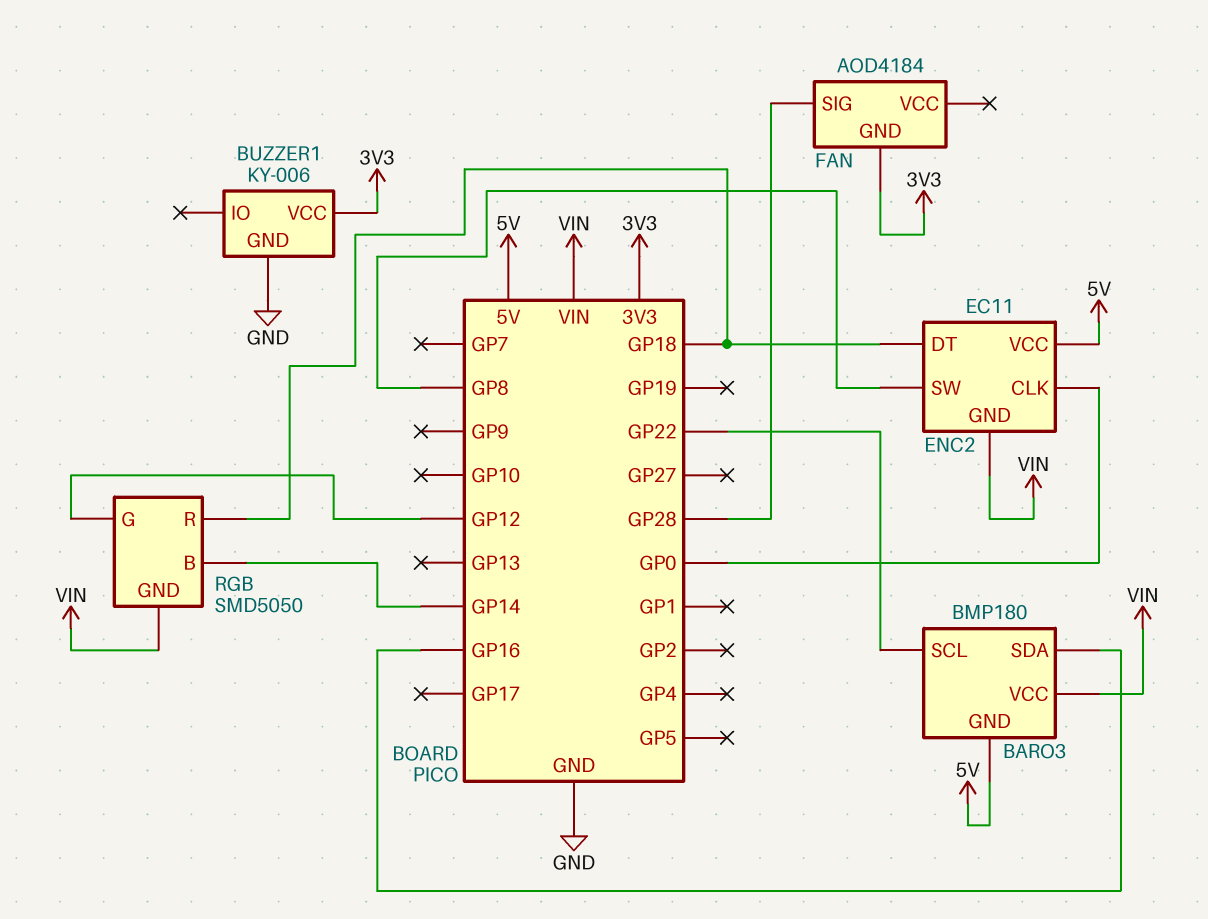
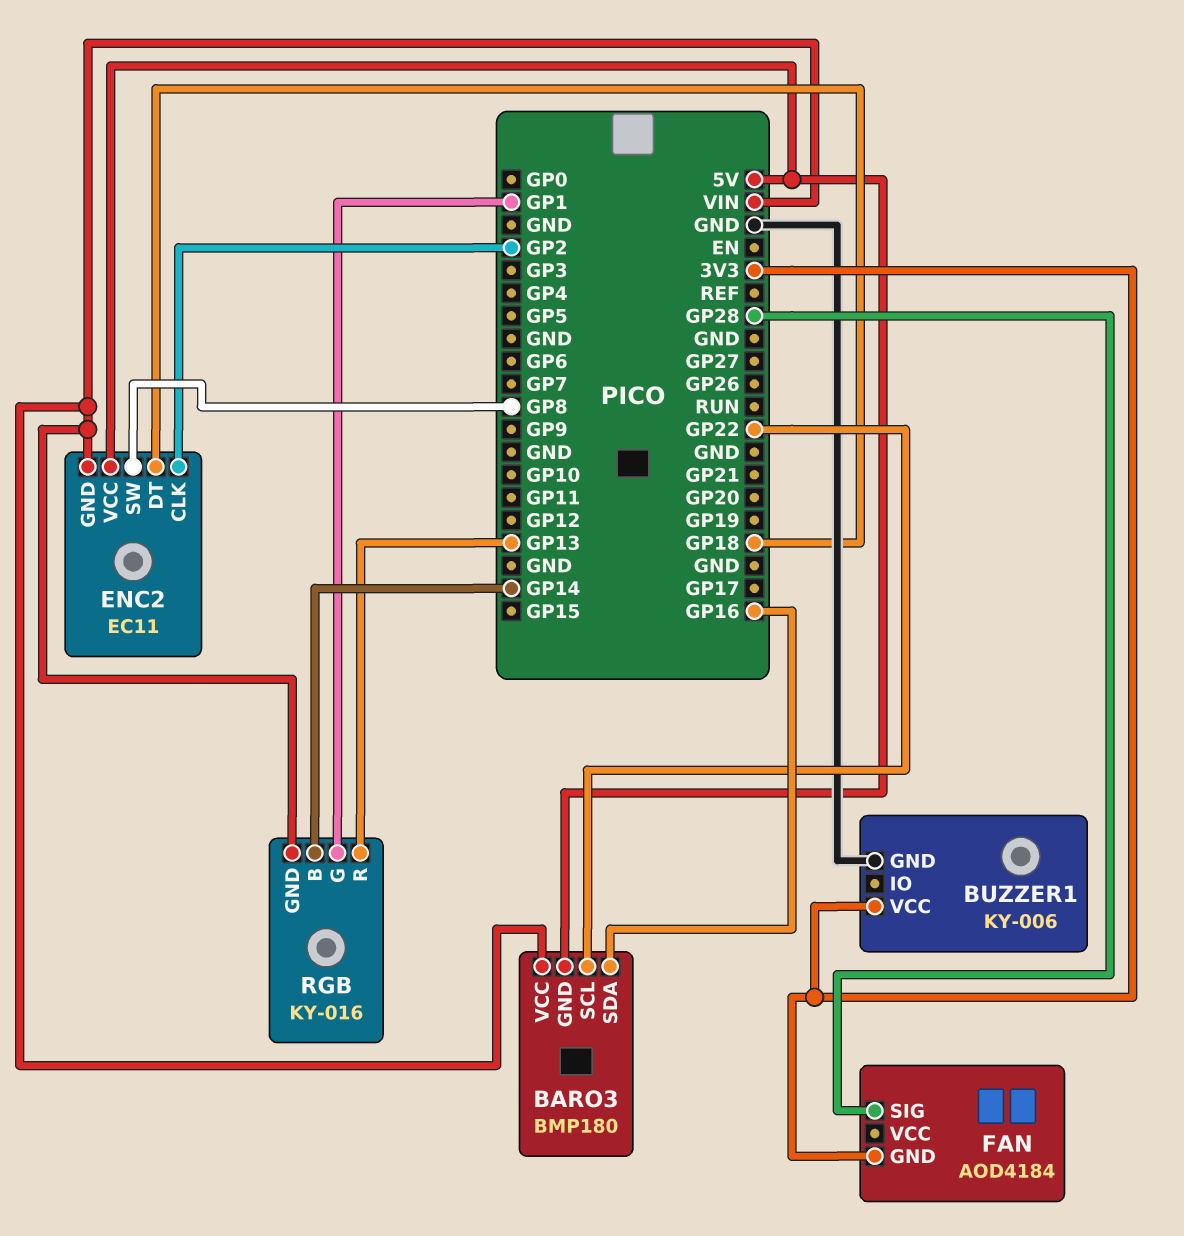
ENC2 pin CLK: GP0 -> GP2
RGB: SMD5050 -> KY-016
RGB pin G: GP12 -> GP1
RGB pin R: GP18 -> GP13

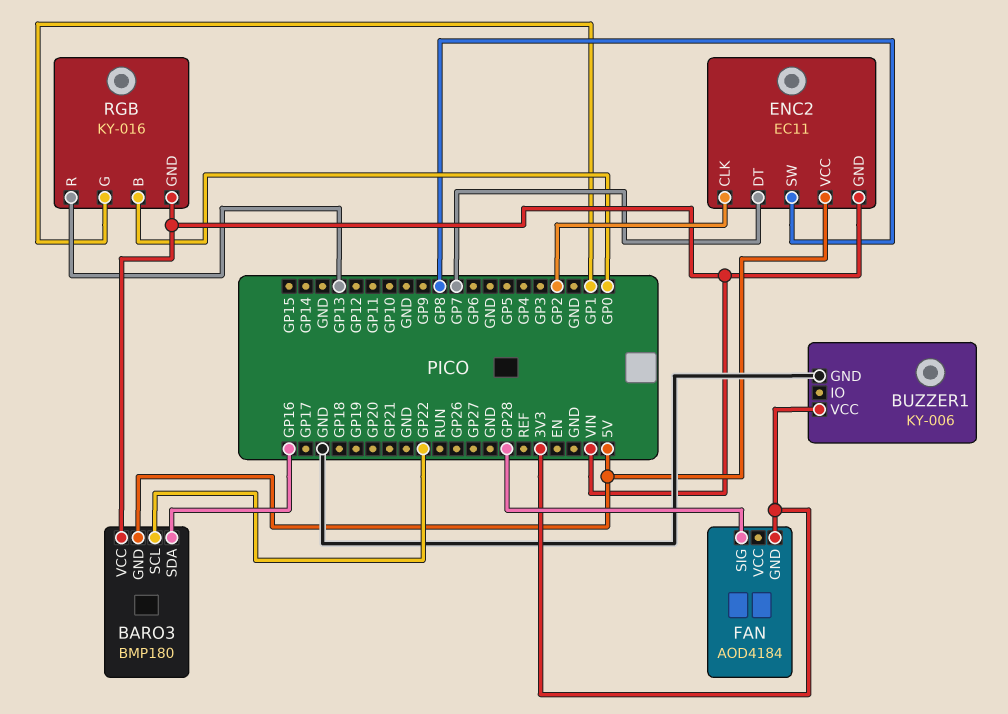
ENC2 pin DT: GP18 -> GP7
RGB pin B: GP14 -> GP0

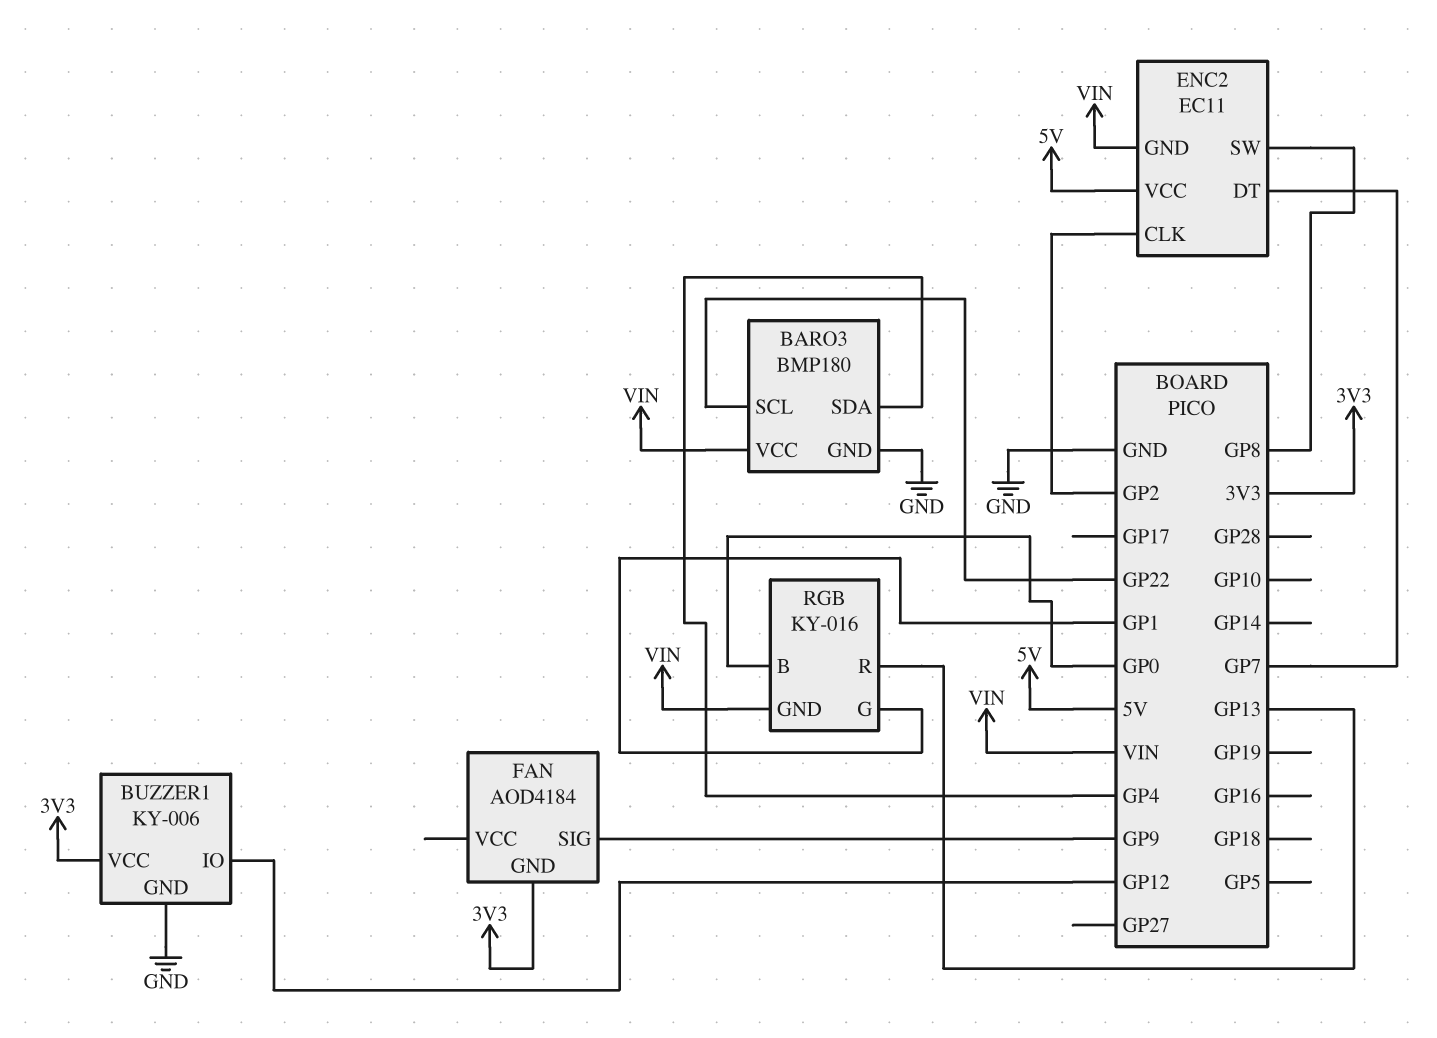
BARO3 pin GND: 5V -> GND
BARO3 pin SDA: GP16 -> GP4
BUZZER1 pin IO: none -> GP12
FAN pin SIG: GP28 -> GP9

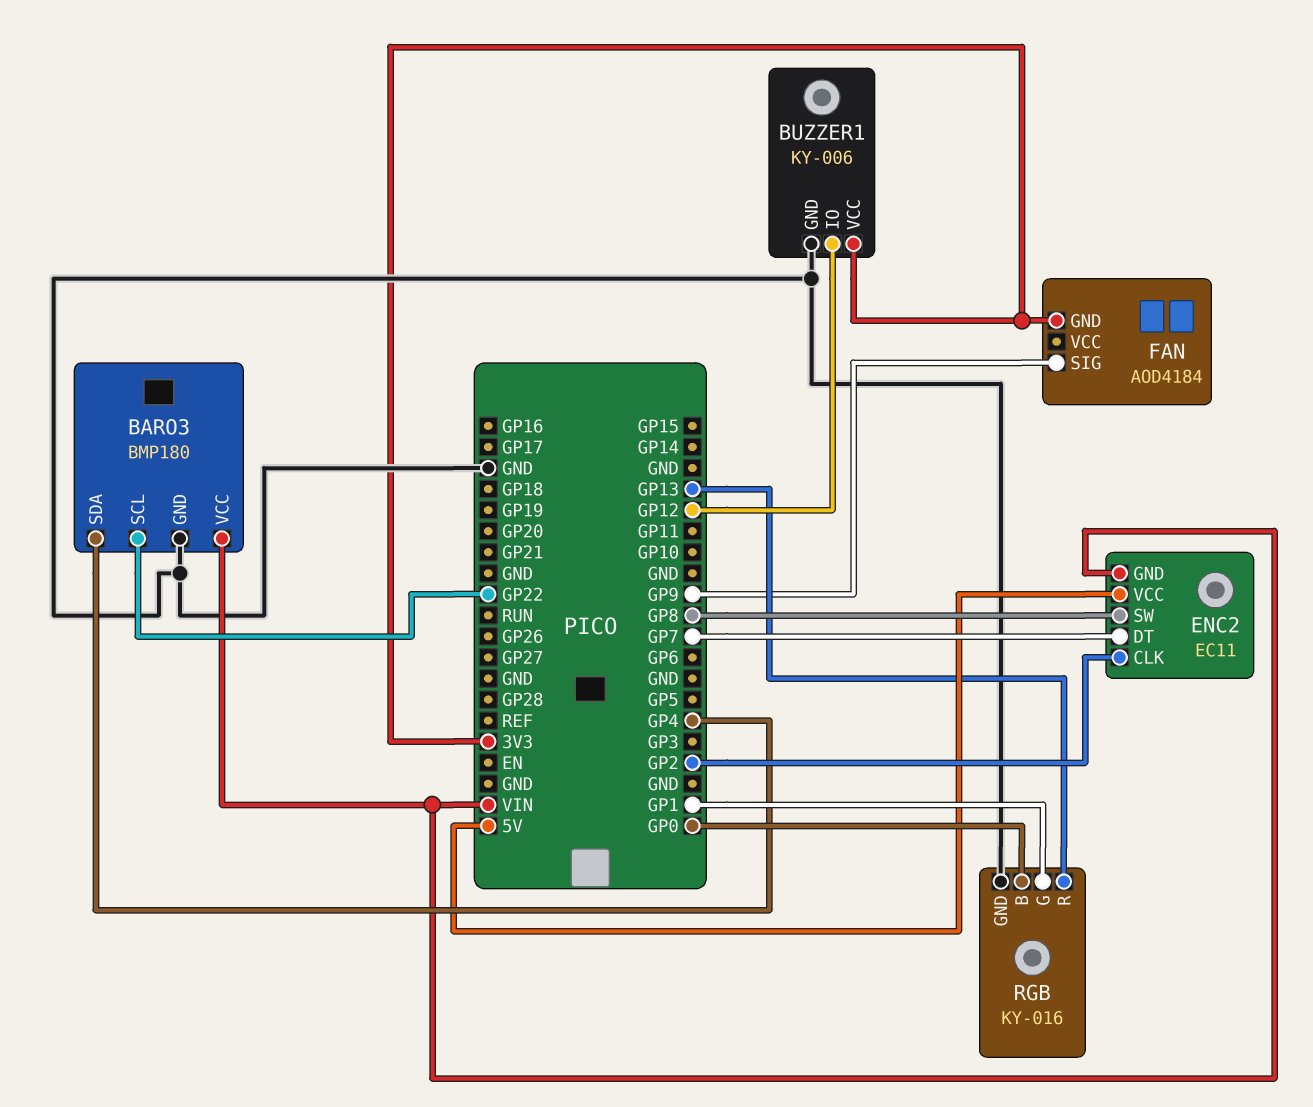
RGB pin GND: VIN -> GND

